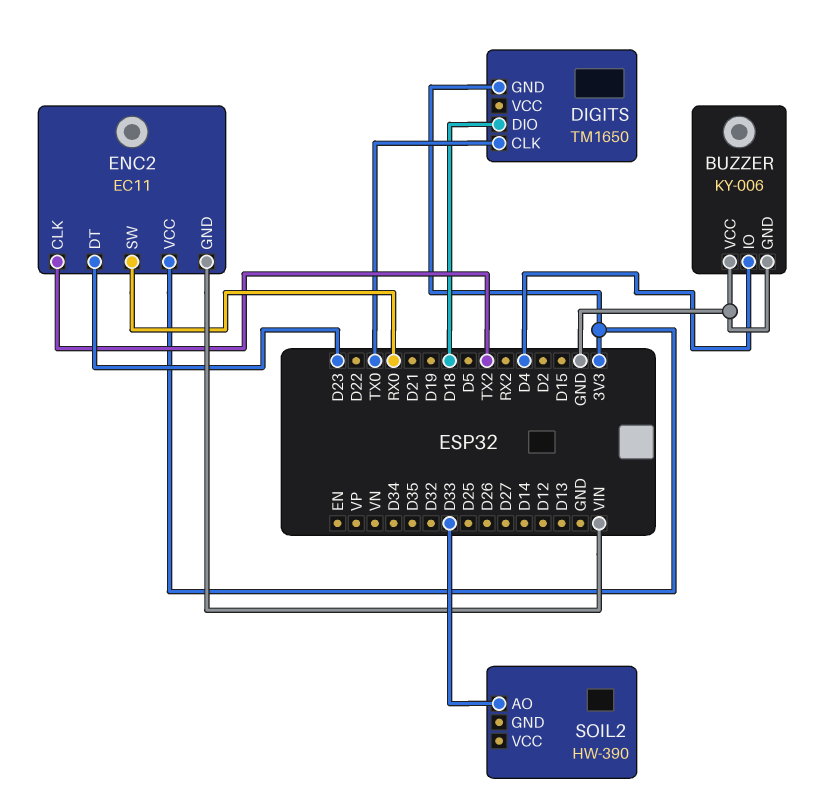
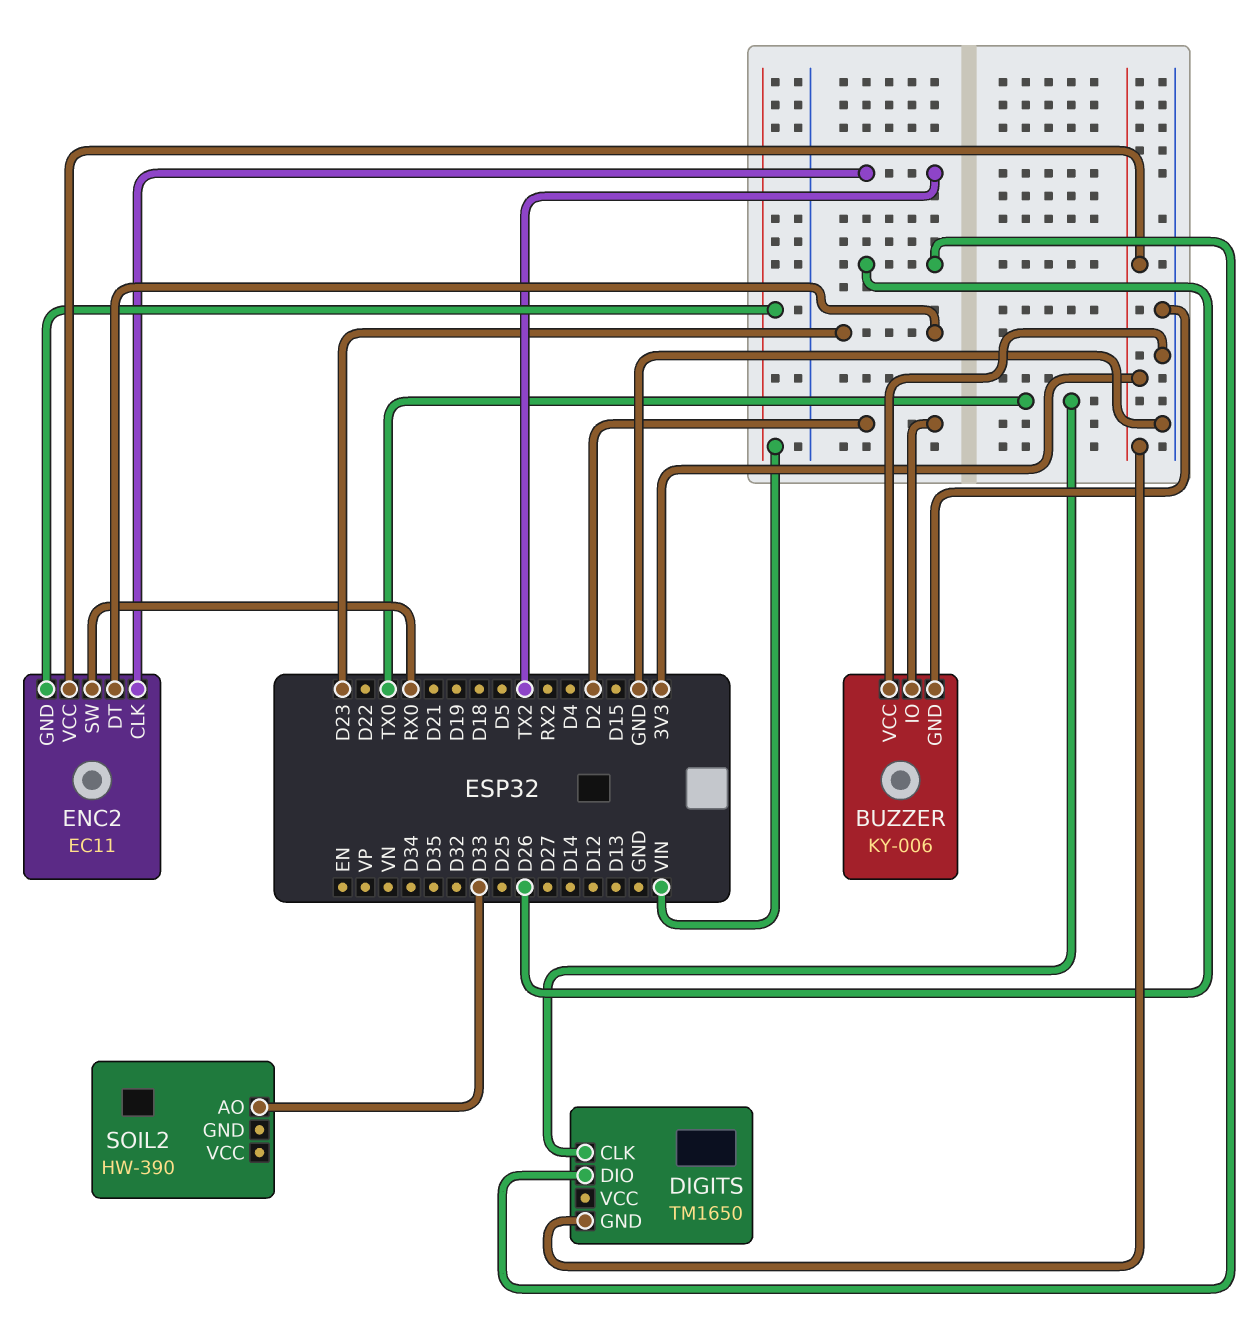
BUZZER pin IO: D4 -> D2
DIGITS pin DIO: D18 -> D26

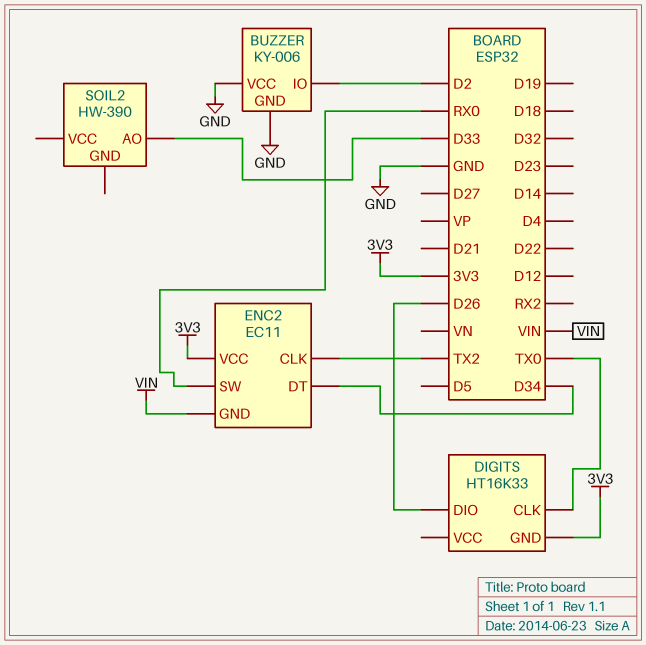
DIGITS: TM1650 -> HT16K33
ENC2 pin DT: D23 -> D34

